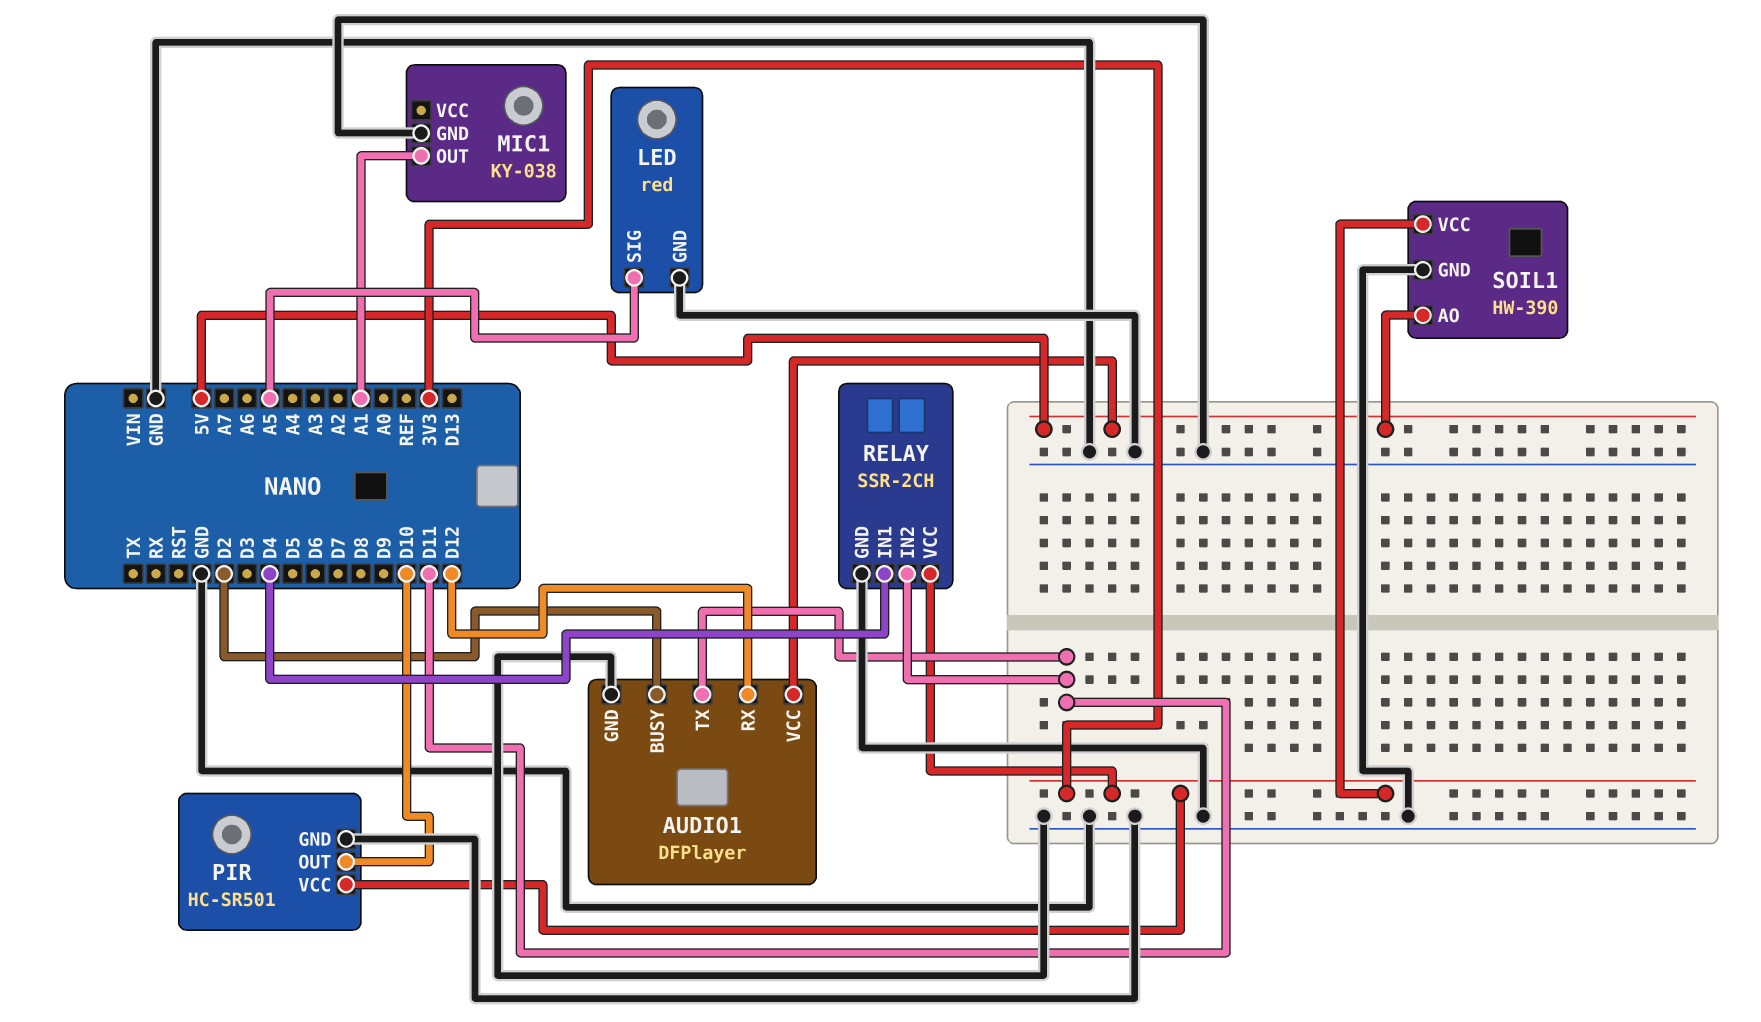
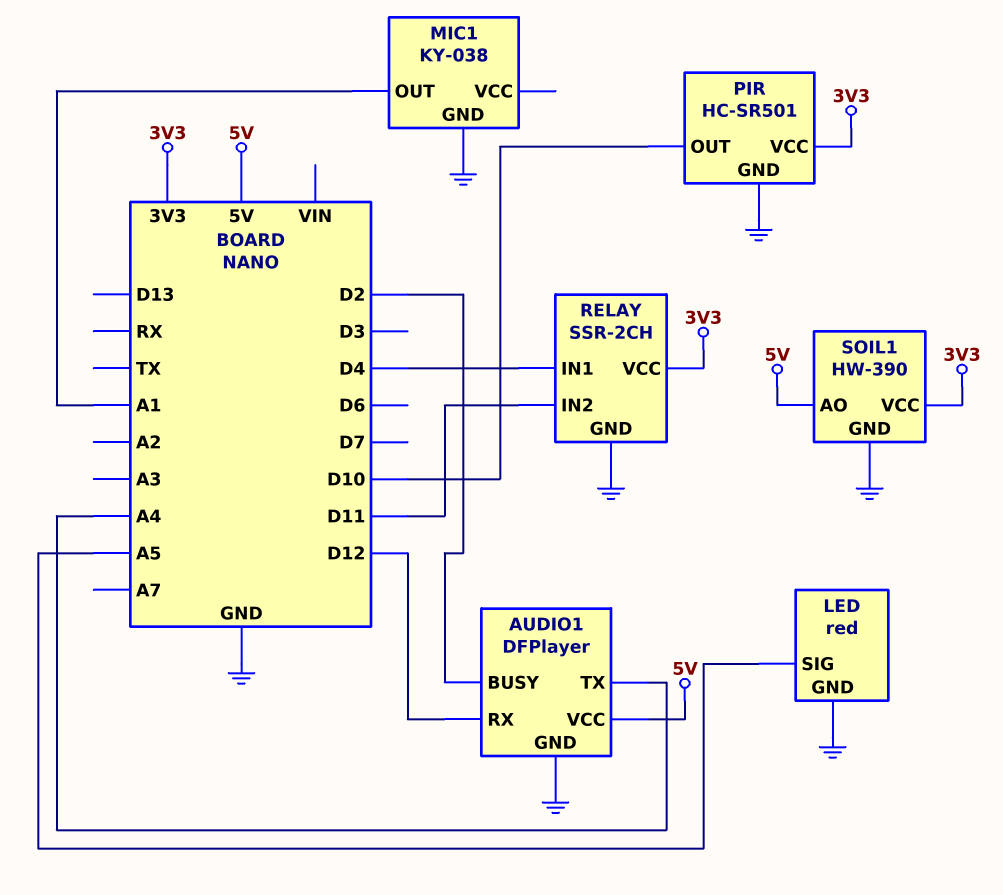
AUDIO1 pin TX: D11 -> A4

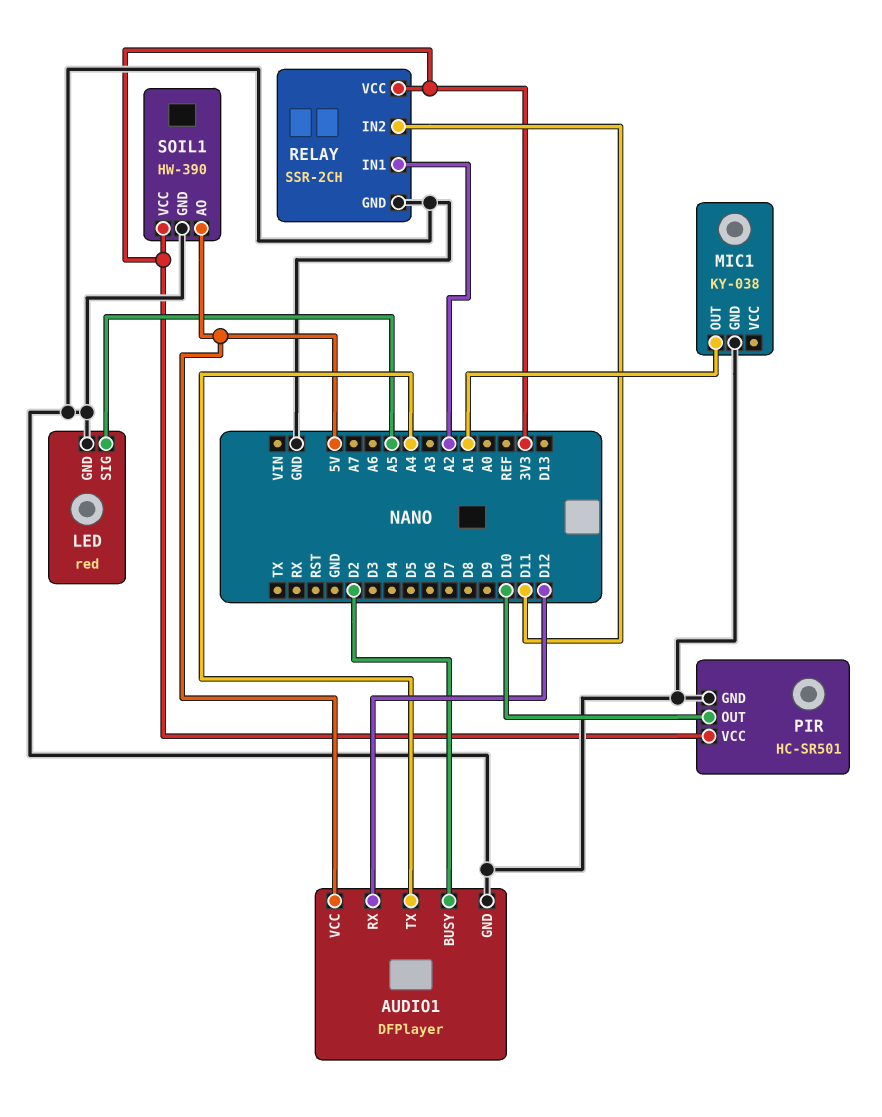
RELAY pin IN1: D4 -> A2

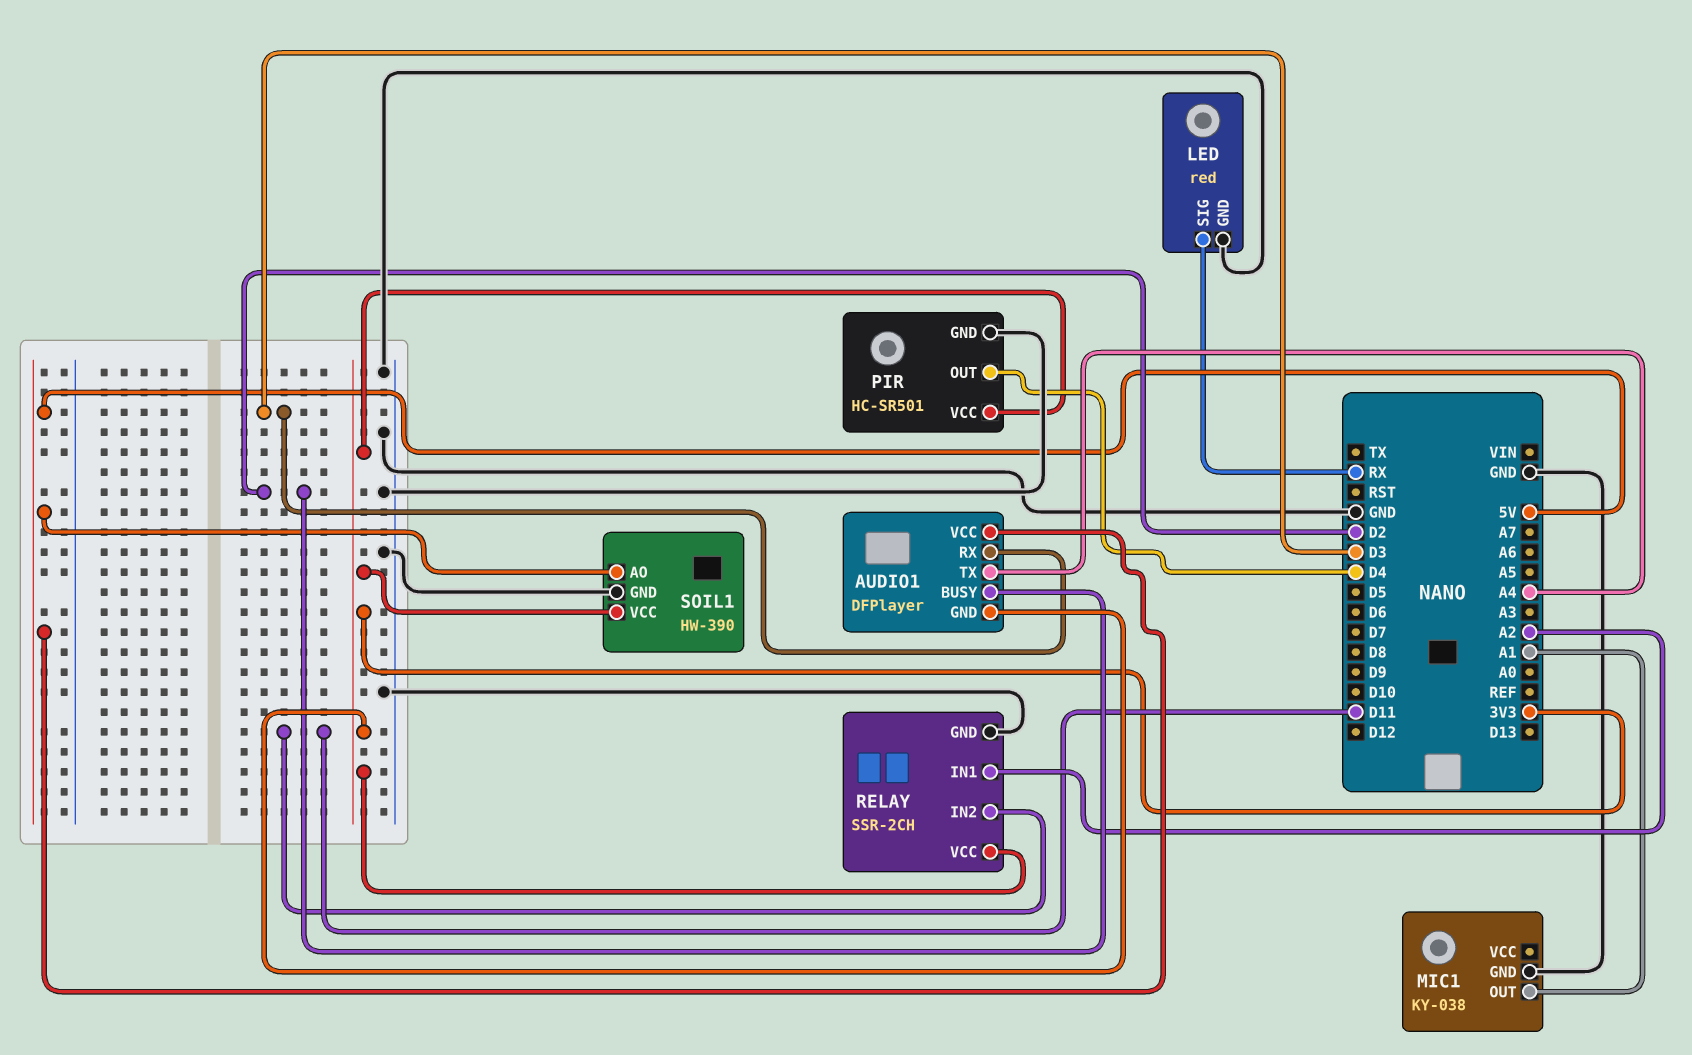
AUDIO1 pin GND: GND -> 3V3
AUDIO1 pin RX: D12 -> D3
LED pin SIG: A5 -> RX
PIR pin OUT: D10 -> D4

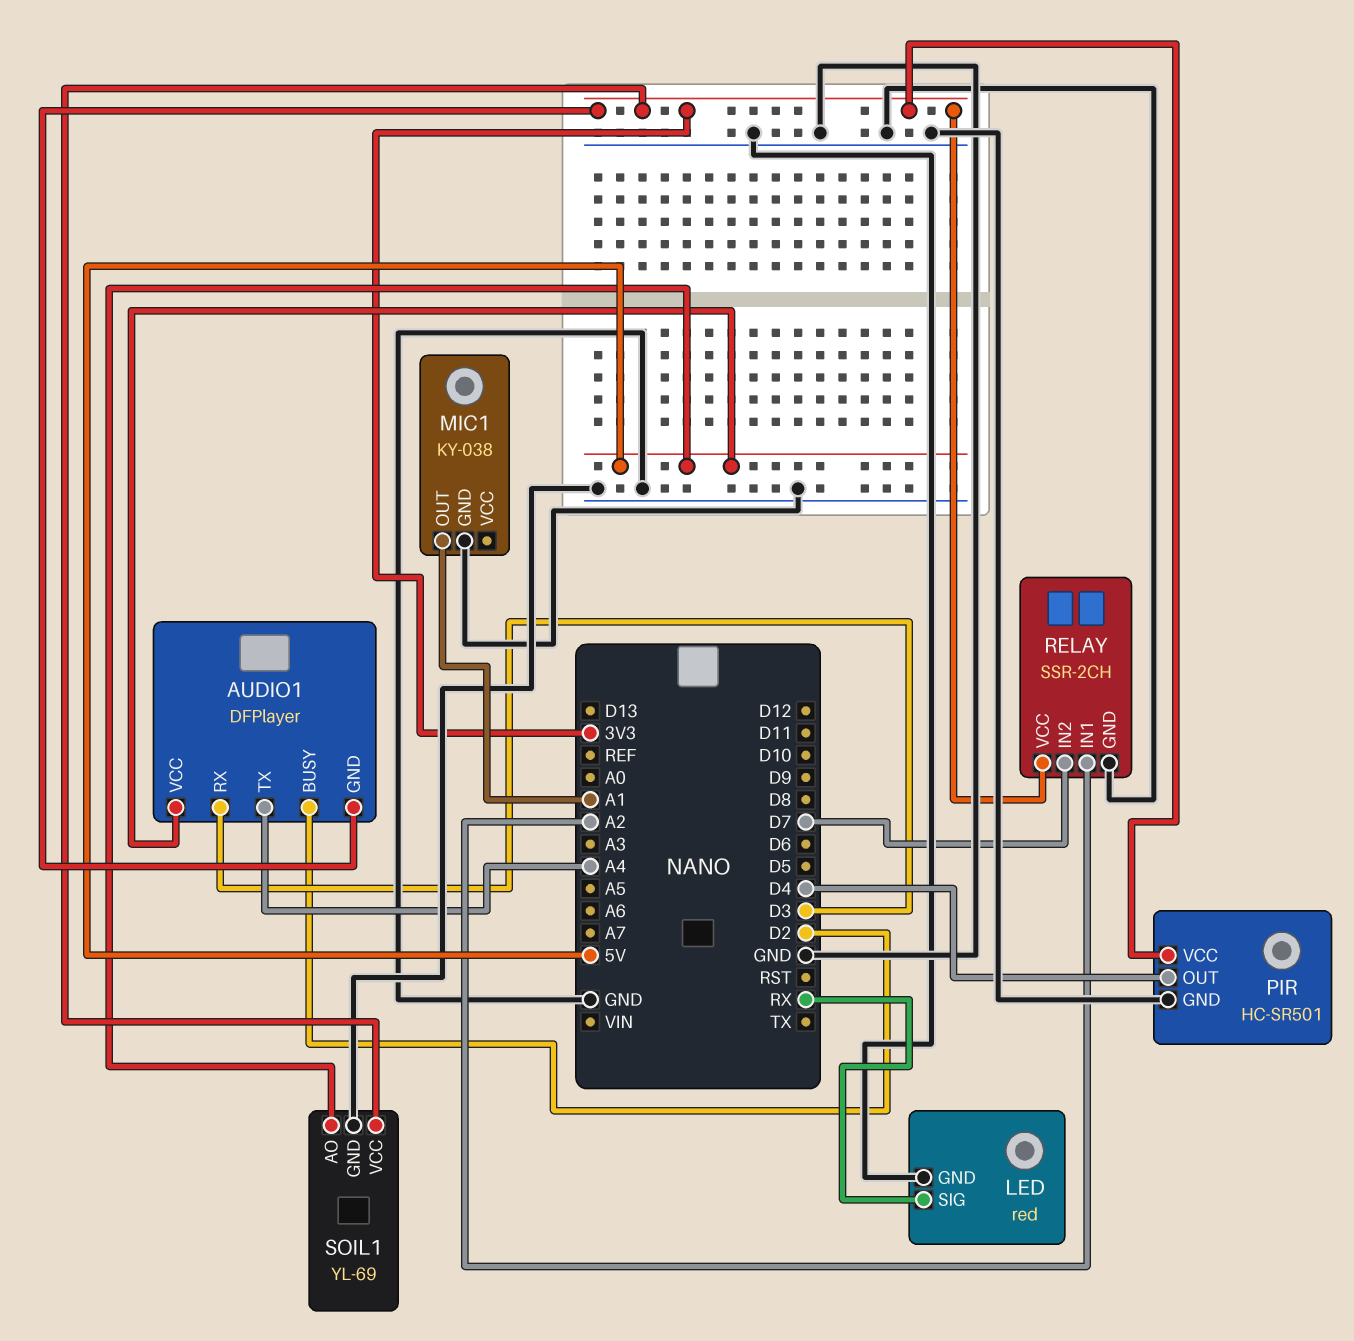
RELAY pin IN2: D11 -> D7
SOIL1: HW-390 -> YL-69

